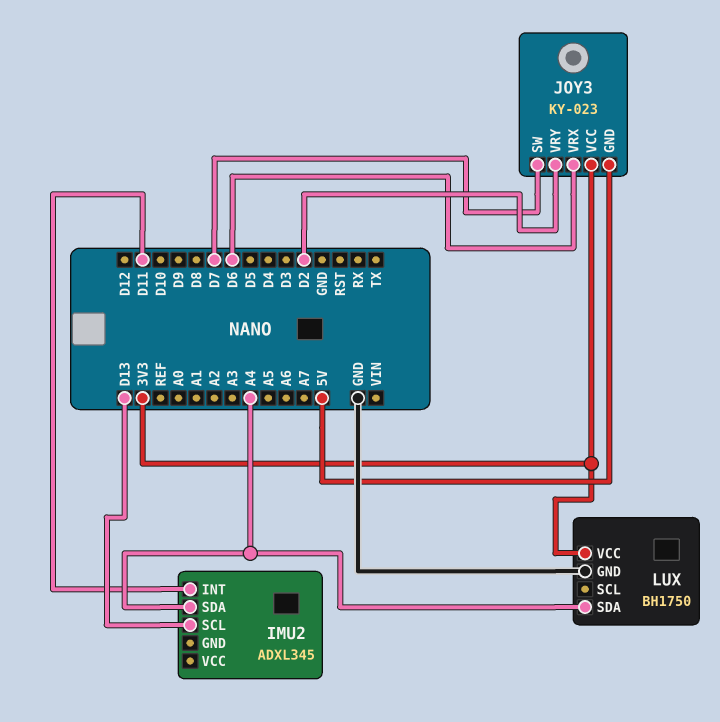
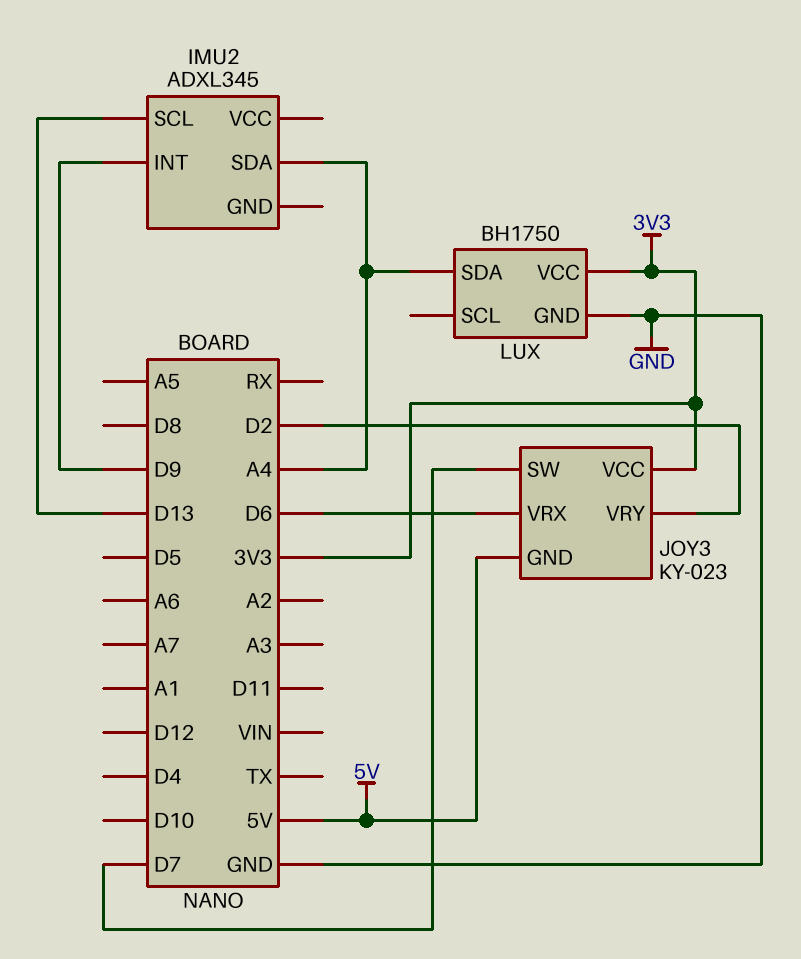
IMU2 pin INT: D11 -> D9

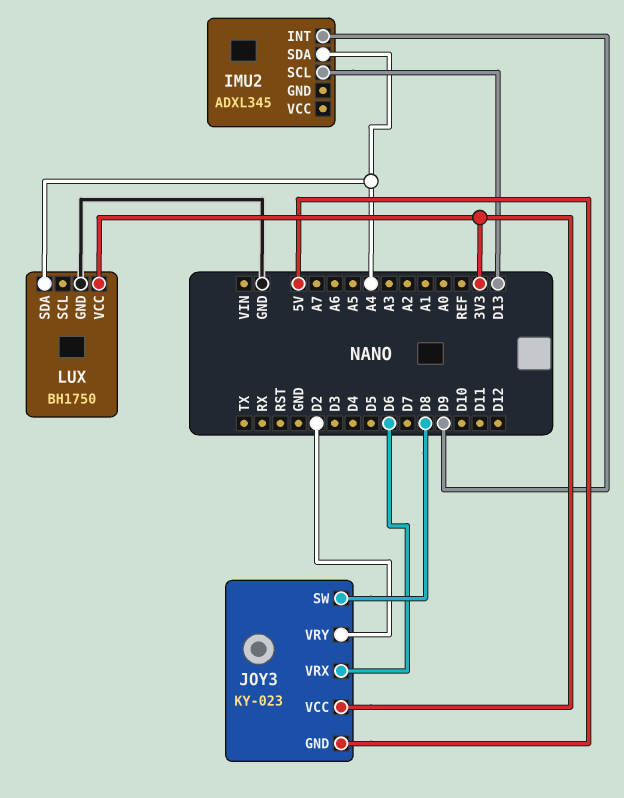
JOY3 pin SW: D7 -> D8

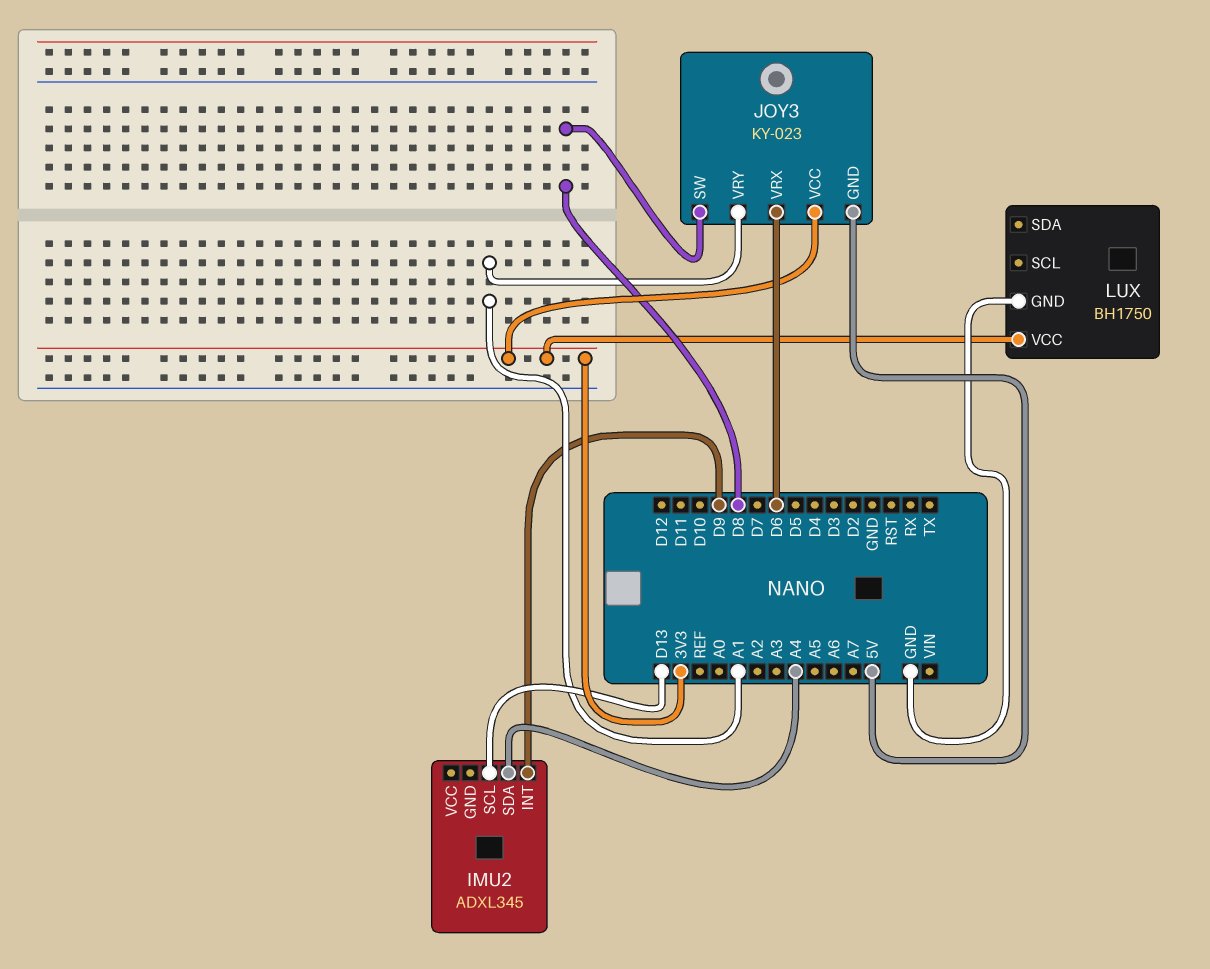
JOY3 pin VRY: D2 -> A1
LUX pin SDA: A4 -> none

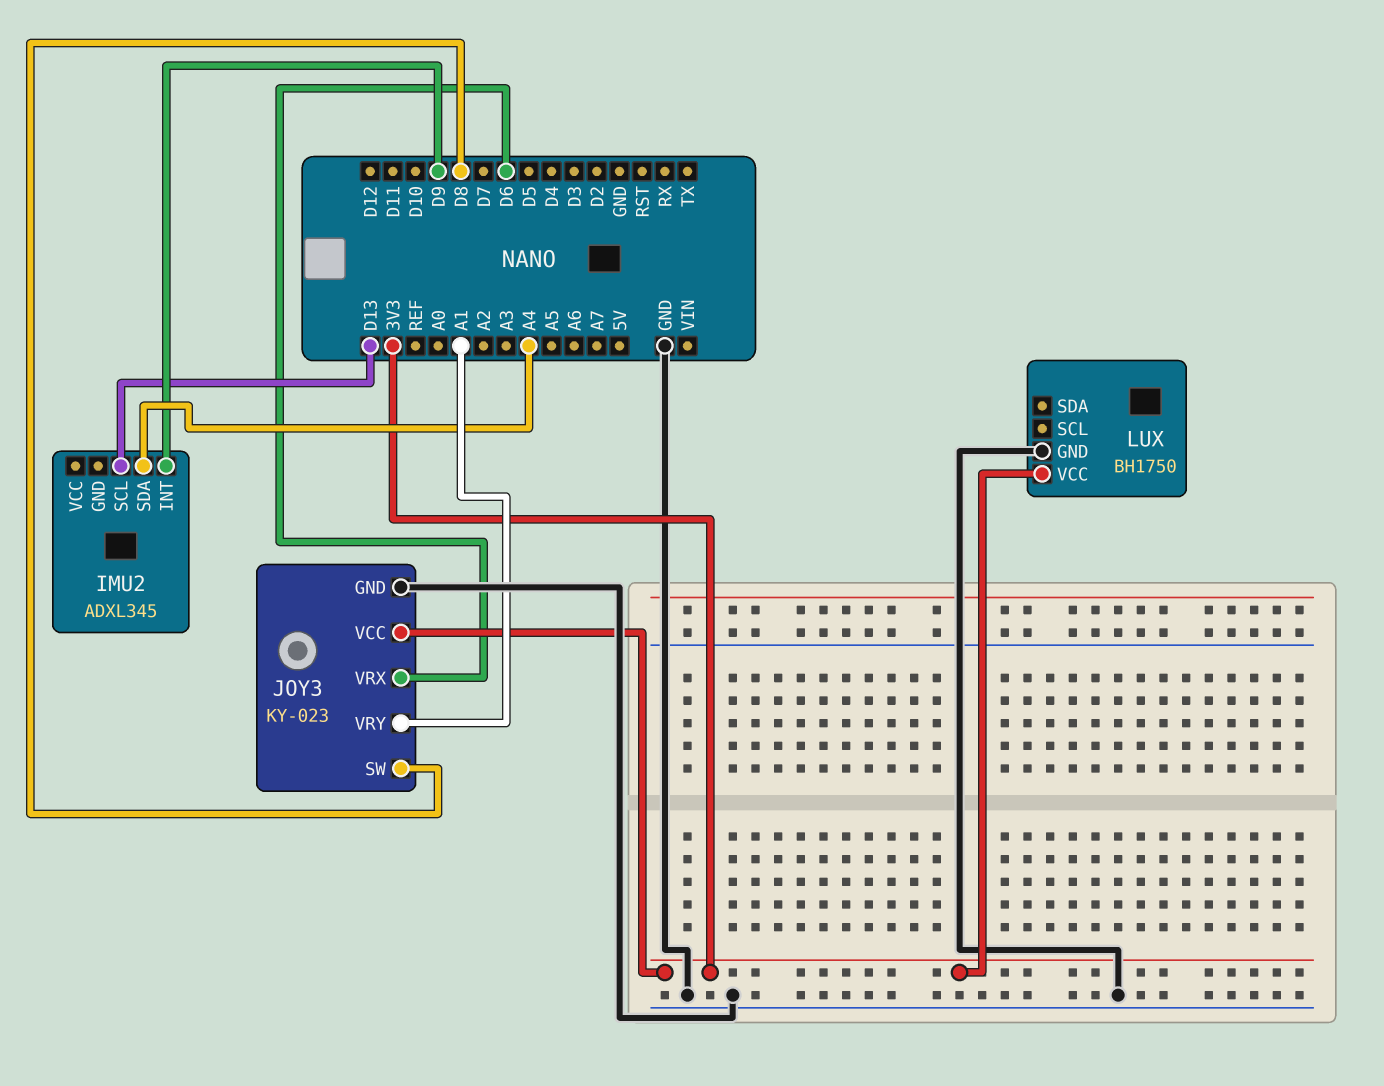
JOY3 pin GND: 5V -> GND

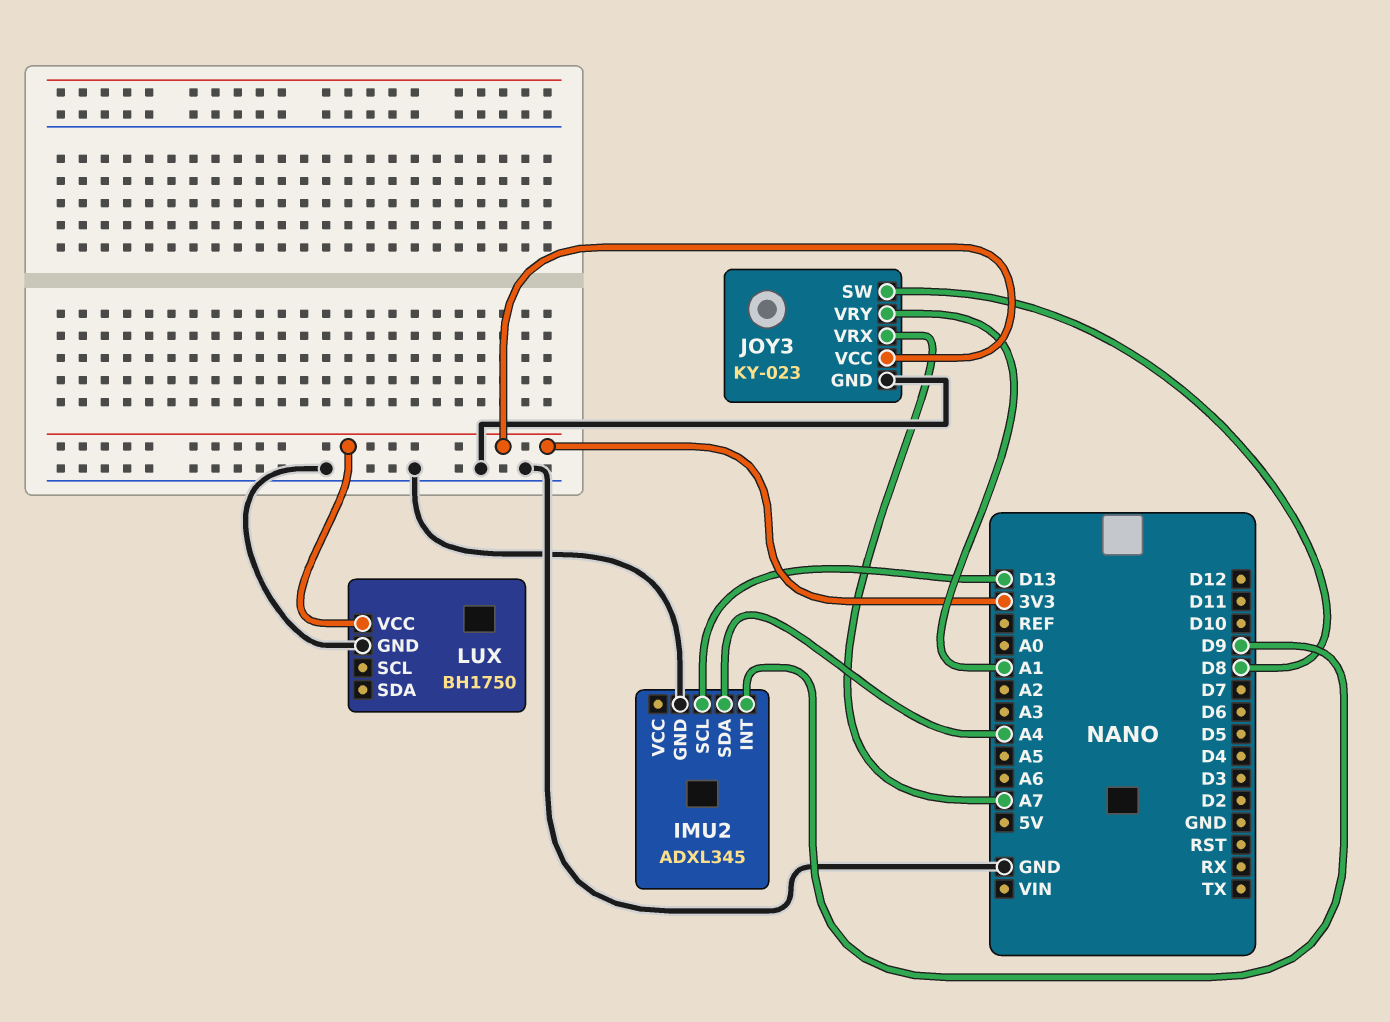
IMU2 pin GND: none -> GND
JOY3 pin VRX: D6 -> A7

